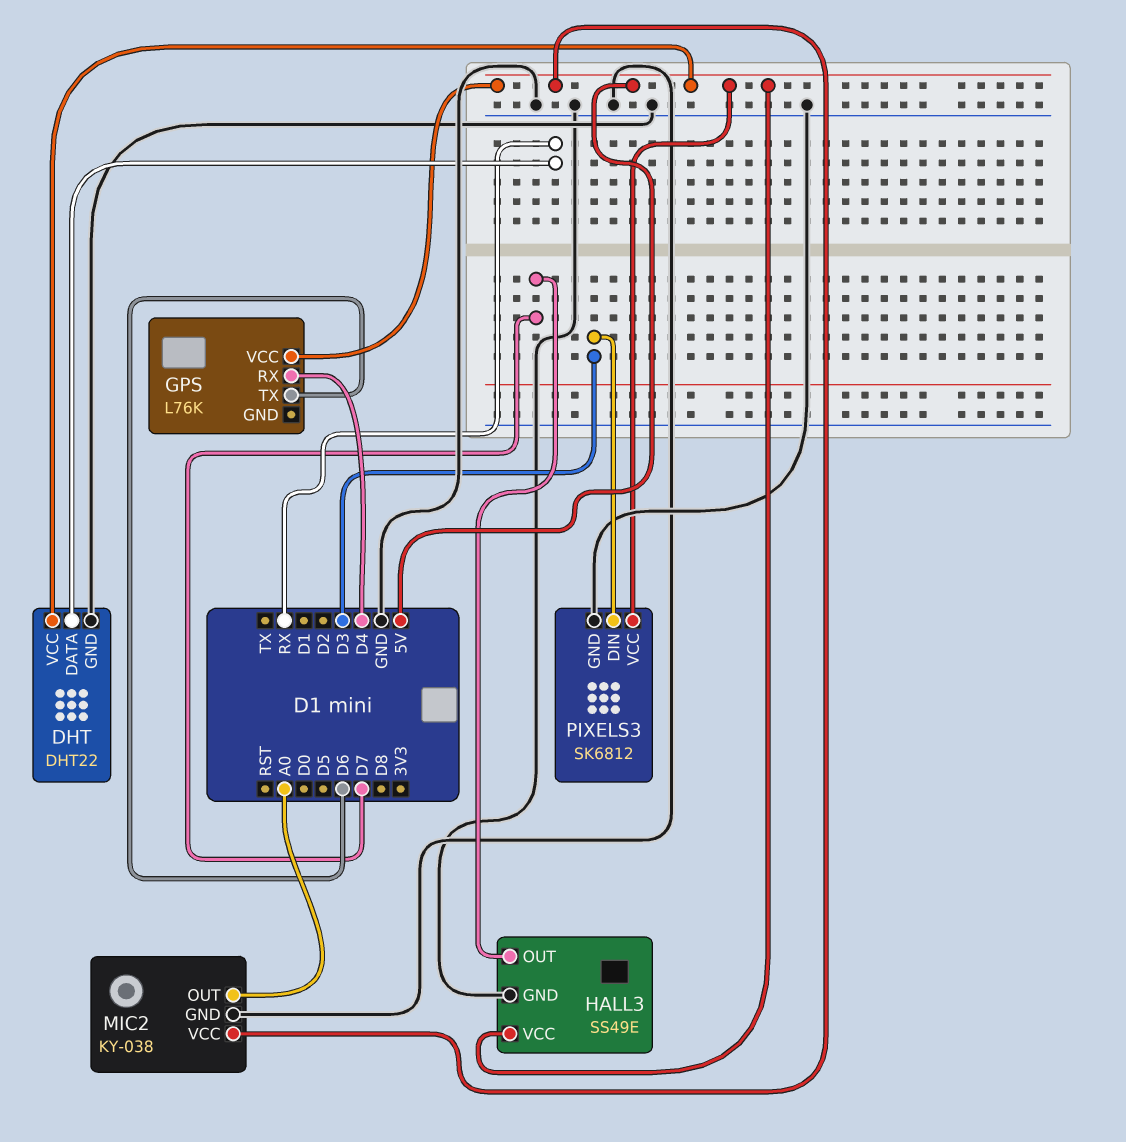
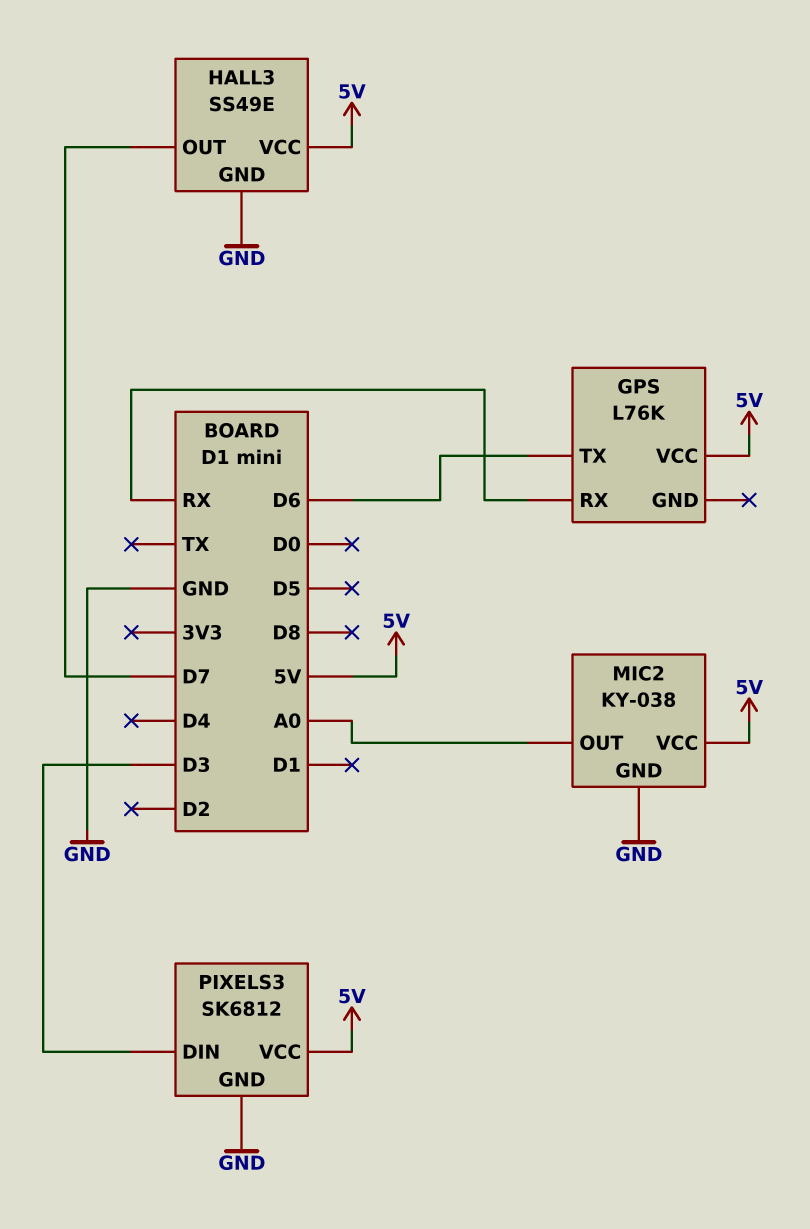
DHT: DHT22 -> none
DHT pin DATA: RX -> none
DHT pin GND: GND -> none
DHT pin VCC: 5V -> none
GPS pin RX: D4 -> RX

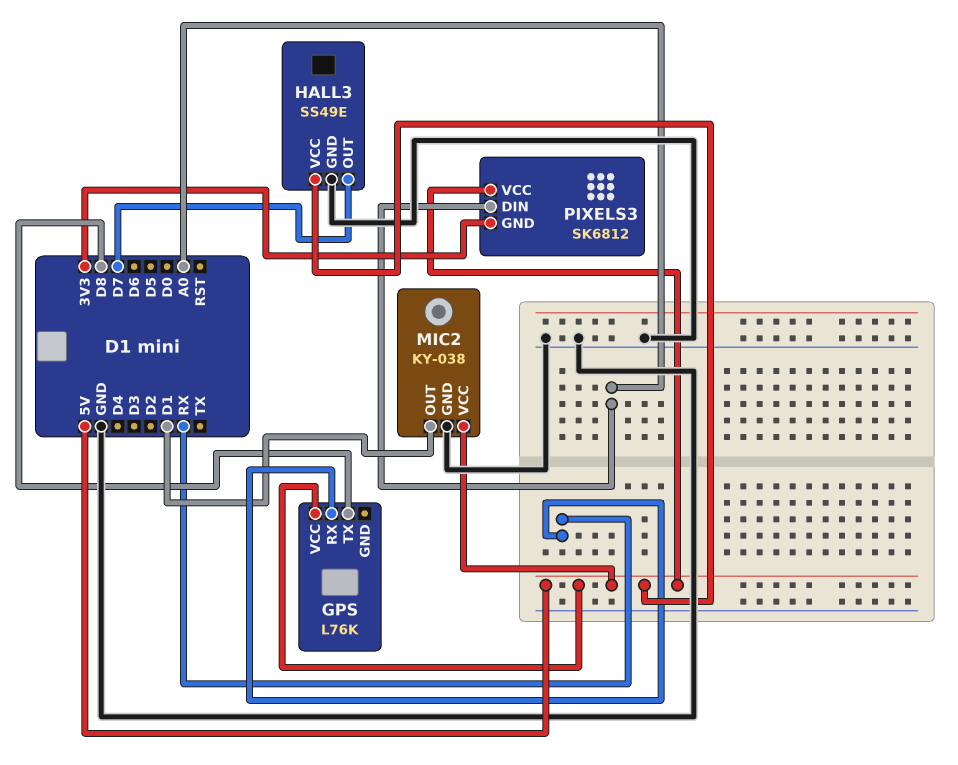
GPS pin TX: D6 -> D8
MIC2 pin OUT: A0 -> D1
PIXELS3 pin DIN: D3 -> A0
PIXELS3 pin GND: GND -> 3V3

